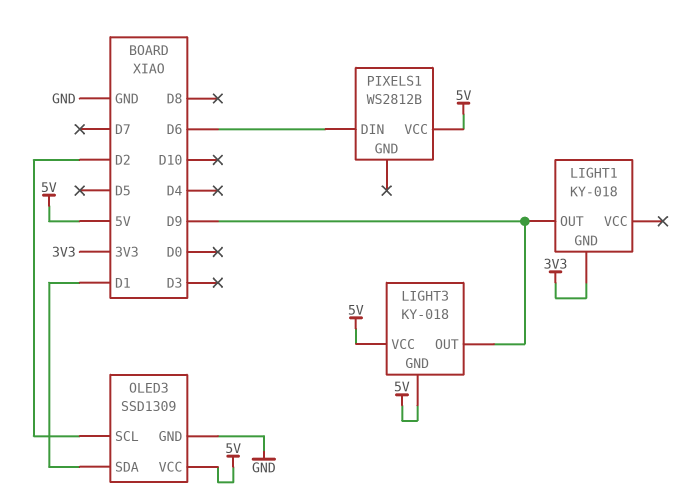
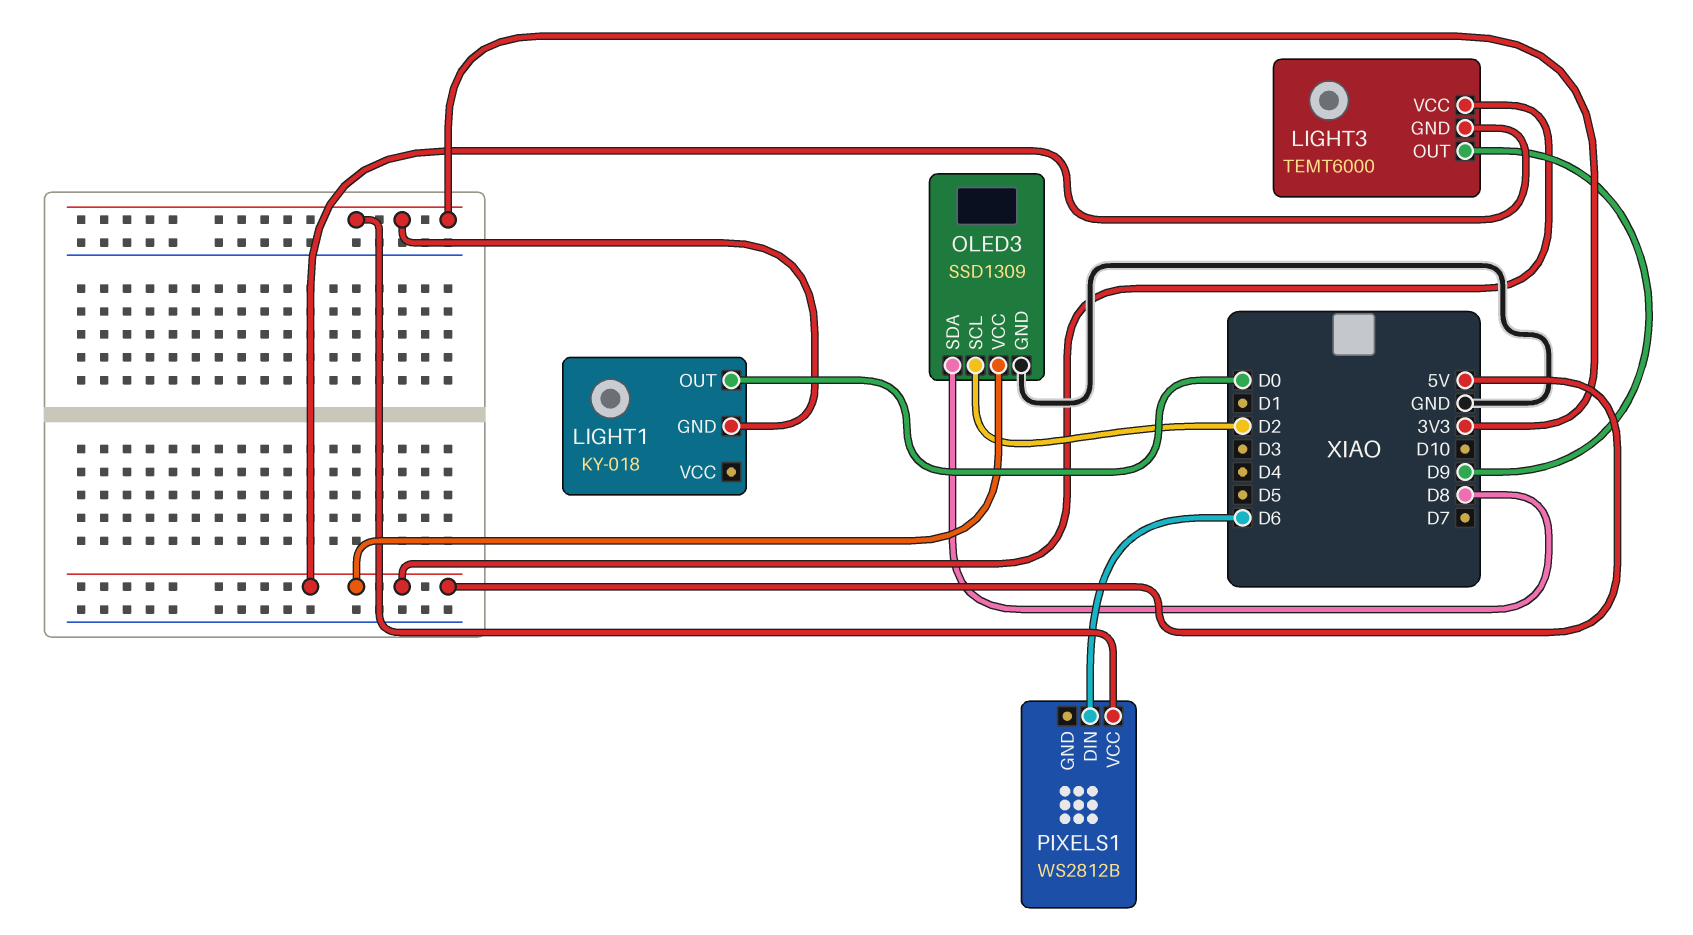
LIGHT1 pin OUT: D9 -> D0
LIGHT3: KY-018 -> TEMT6000
OLED3 pin SDA: D1 -> D8
PIXELS1 pin VCC: 5V -> 3V3

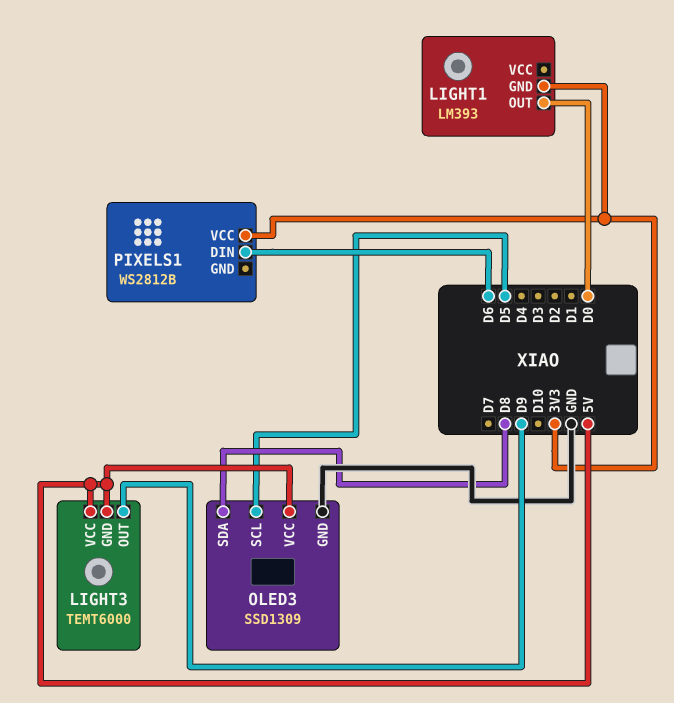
LIGHT1: KY-018 -> LM393
OLED3 pin SCL: D2 -> D5

